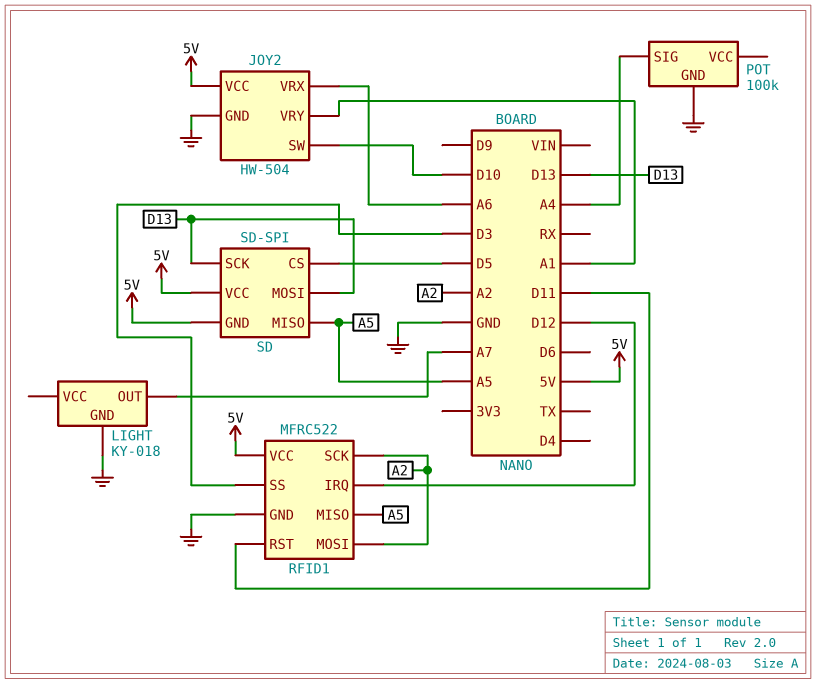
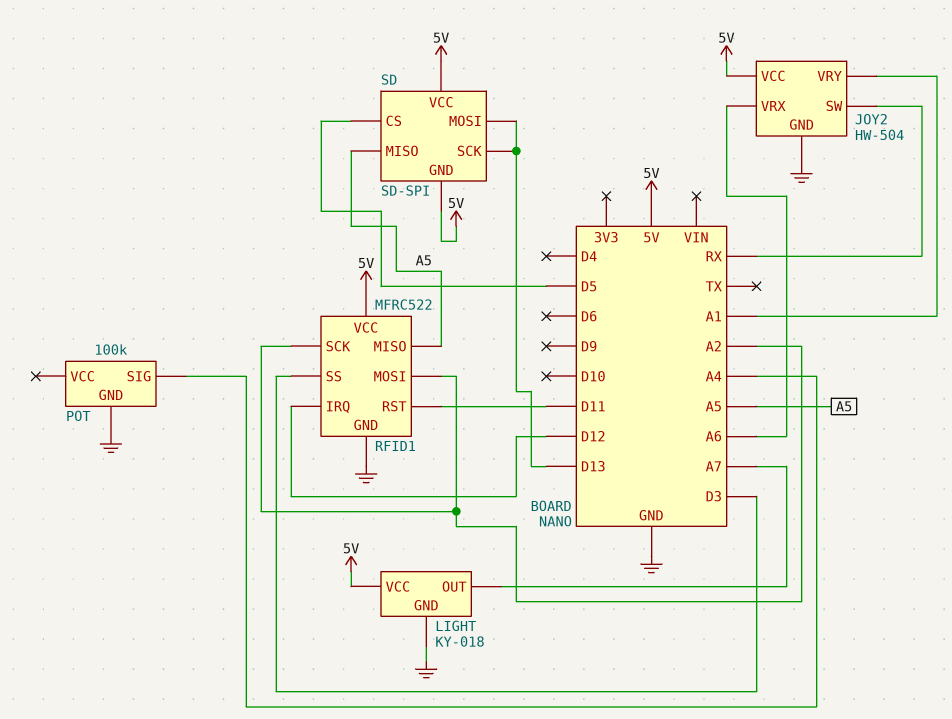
JOY2 pin SW: D10 -> RX
LIGHT pin VCC: none -> 5V

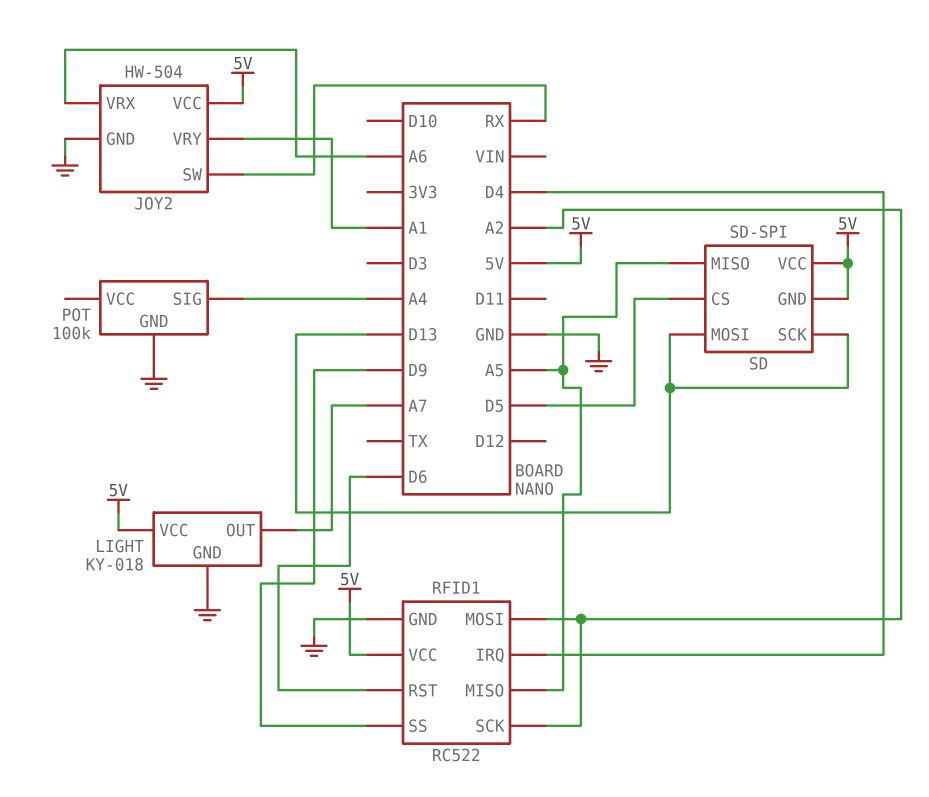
RFID1: MFRC522 -> RC522
RFID1 pin IRQ: D12 -> D4
RFID1 pin RST: D11 -> D6
RFID1 pin SS: D3 -> D9

